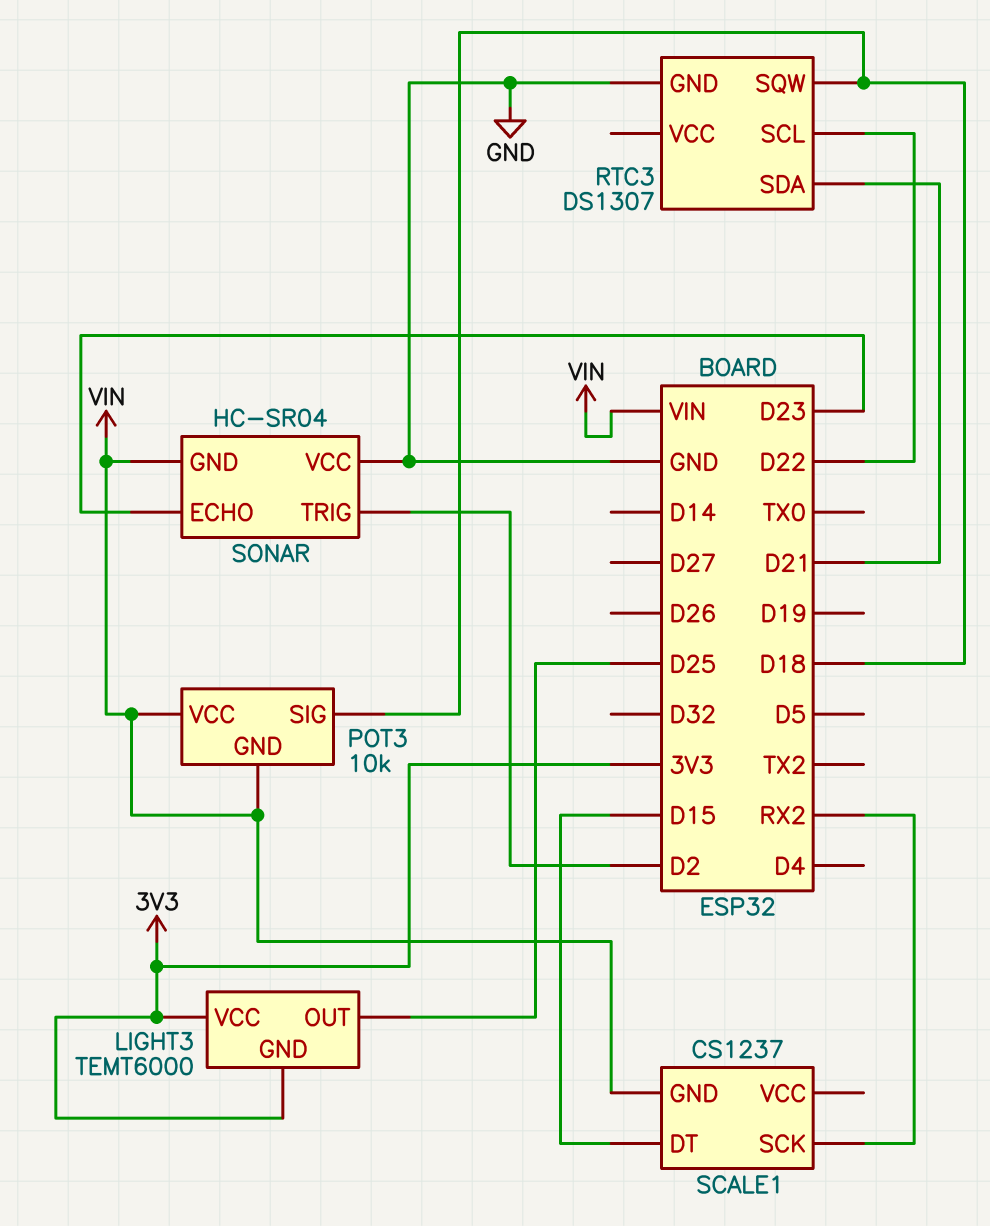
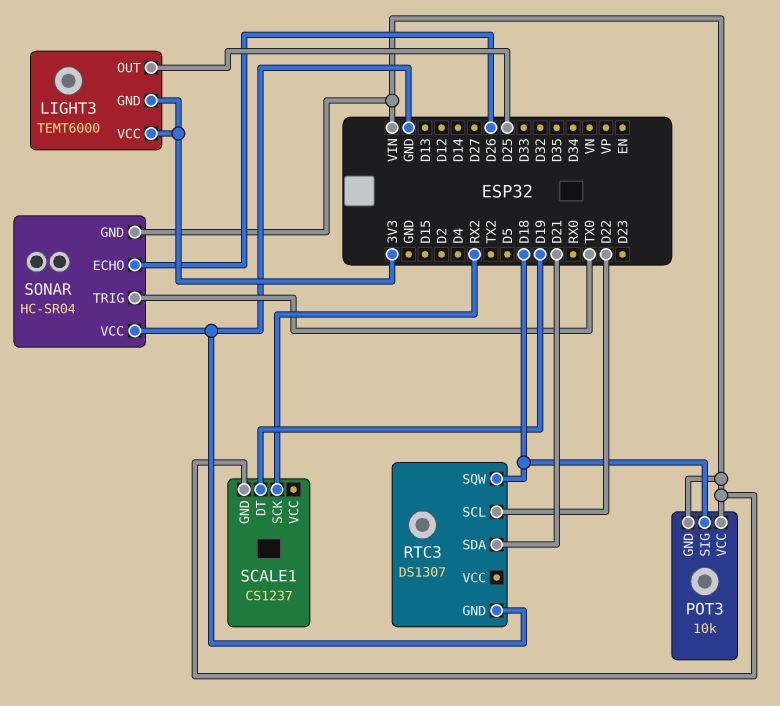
SCALE1 pin DT: D15 -> D19
SONAR pin ECHO: D23 -> D26
SONAR pin TRIG: D2 -> TX0

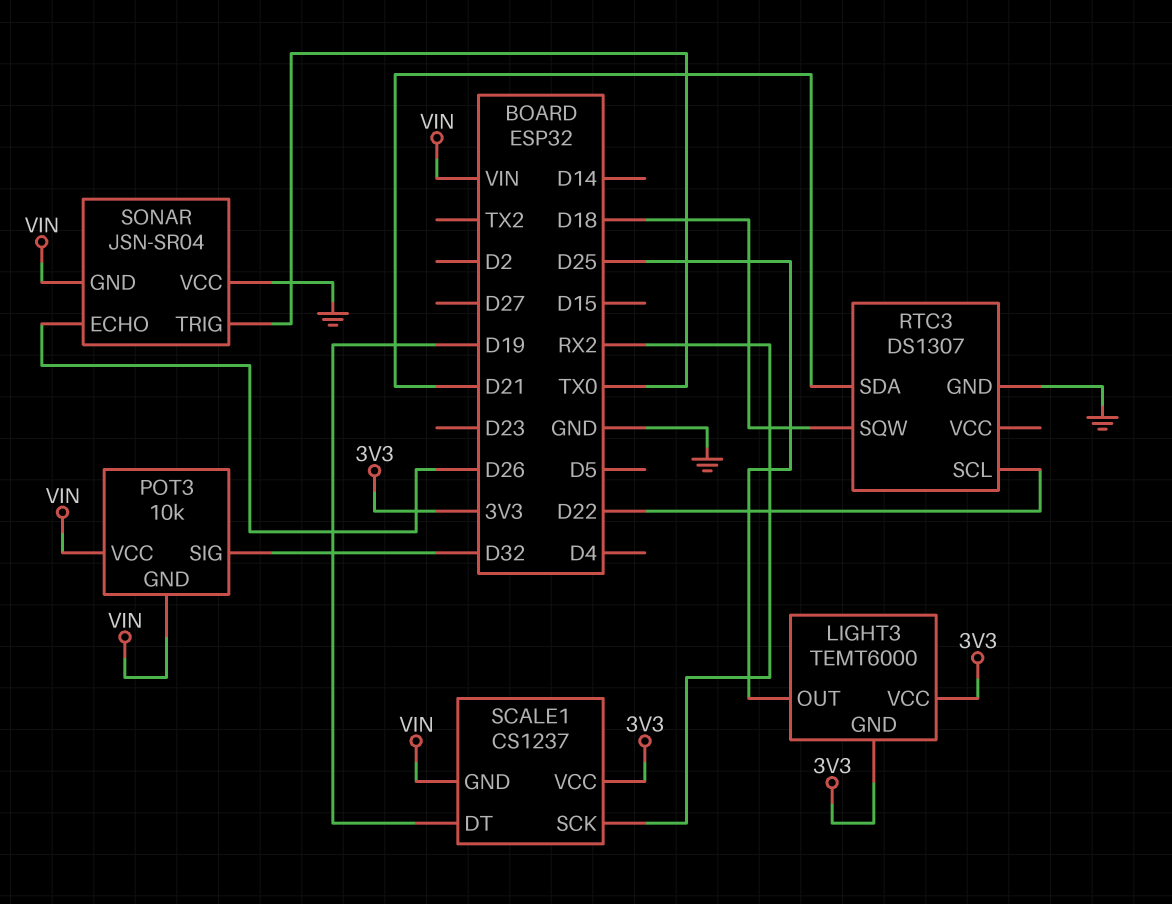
POT3 pin SIG: D18 -> D32
SCALE1 pin VCC: none -> 3V3
SONAR: HC-SR04 -> JSN-SR04

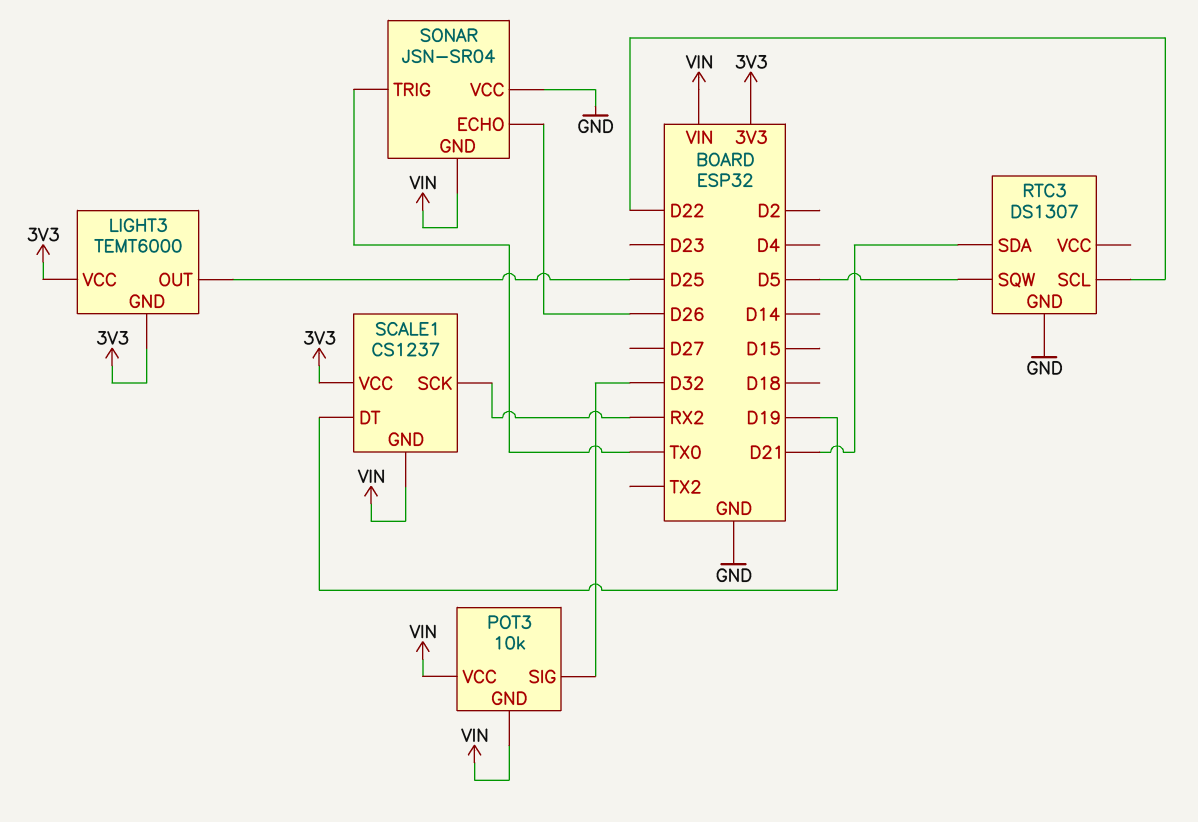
RTC3 pin SQW: D18 -> D5

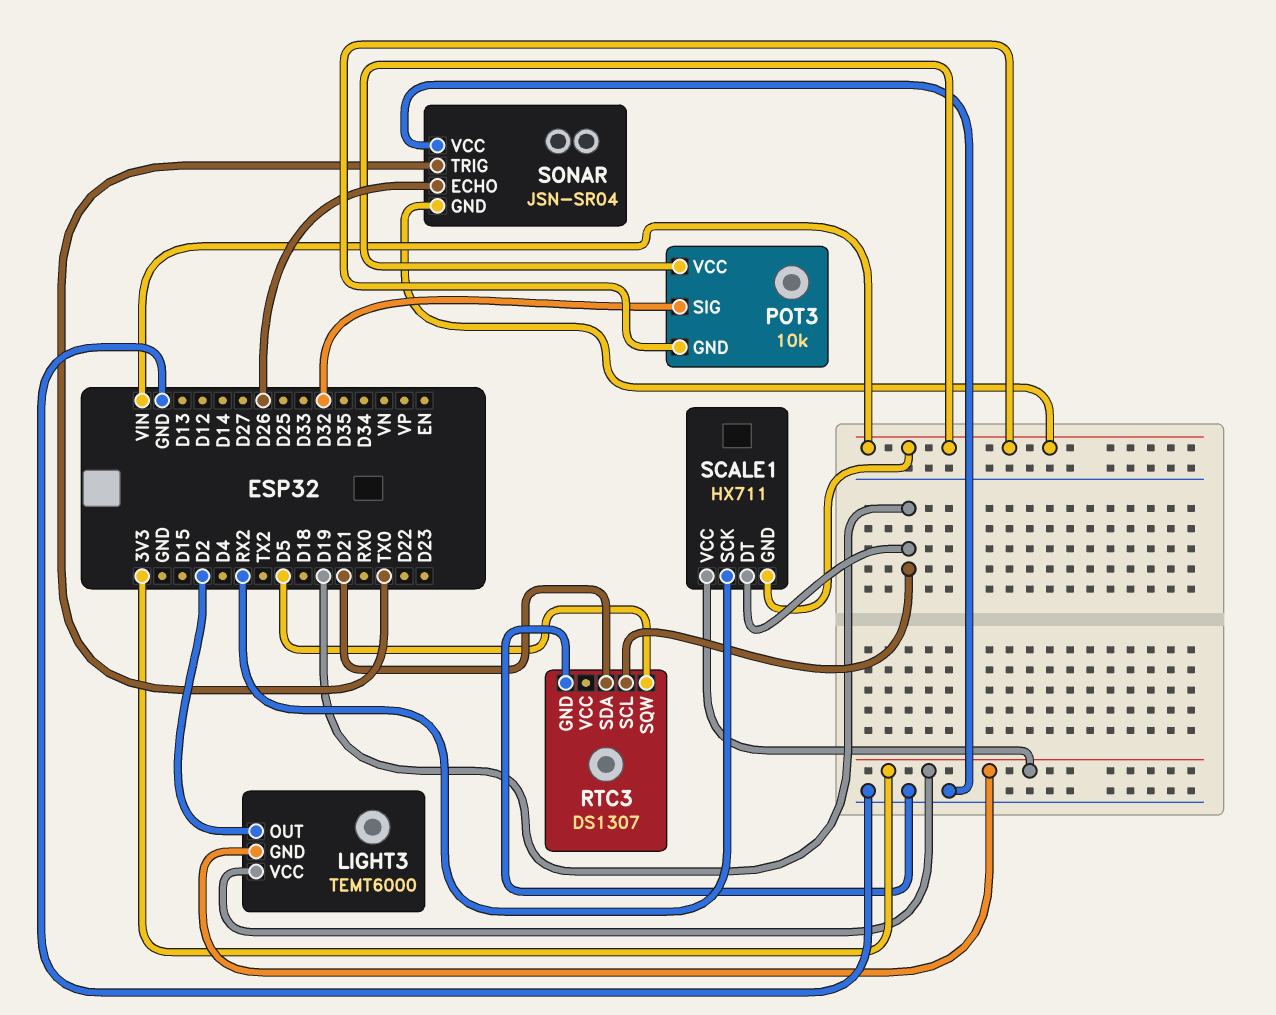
LIGHT3 pin OUT: D25 -> D2
RTC3 pin SCL: D22 -> D19
SCALE1: CS1237 -> HX711

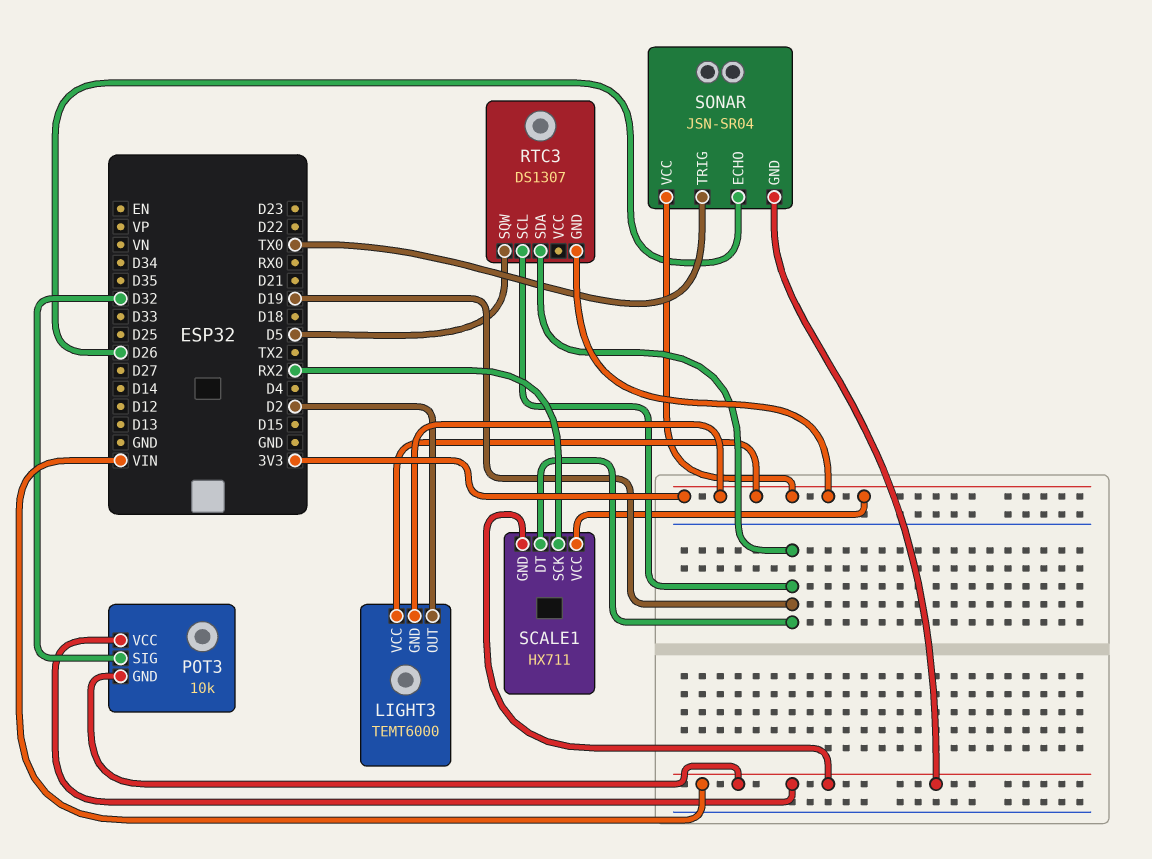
RTC3 pin GND: GND -> 3V3
RTC3 pin SDA: D21 -> D19
SONAR pin VCC: GND -> 3V3

